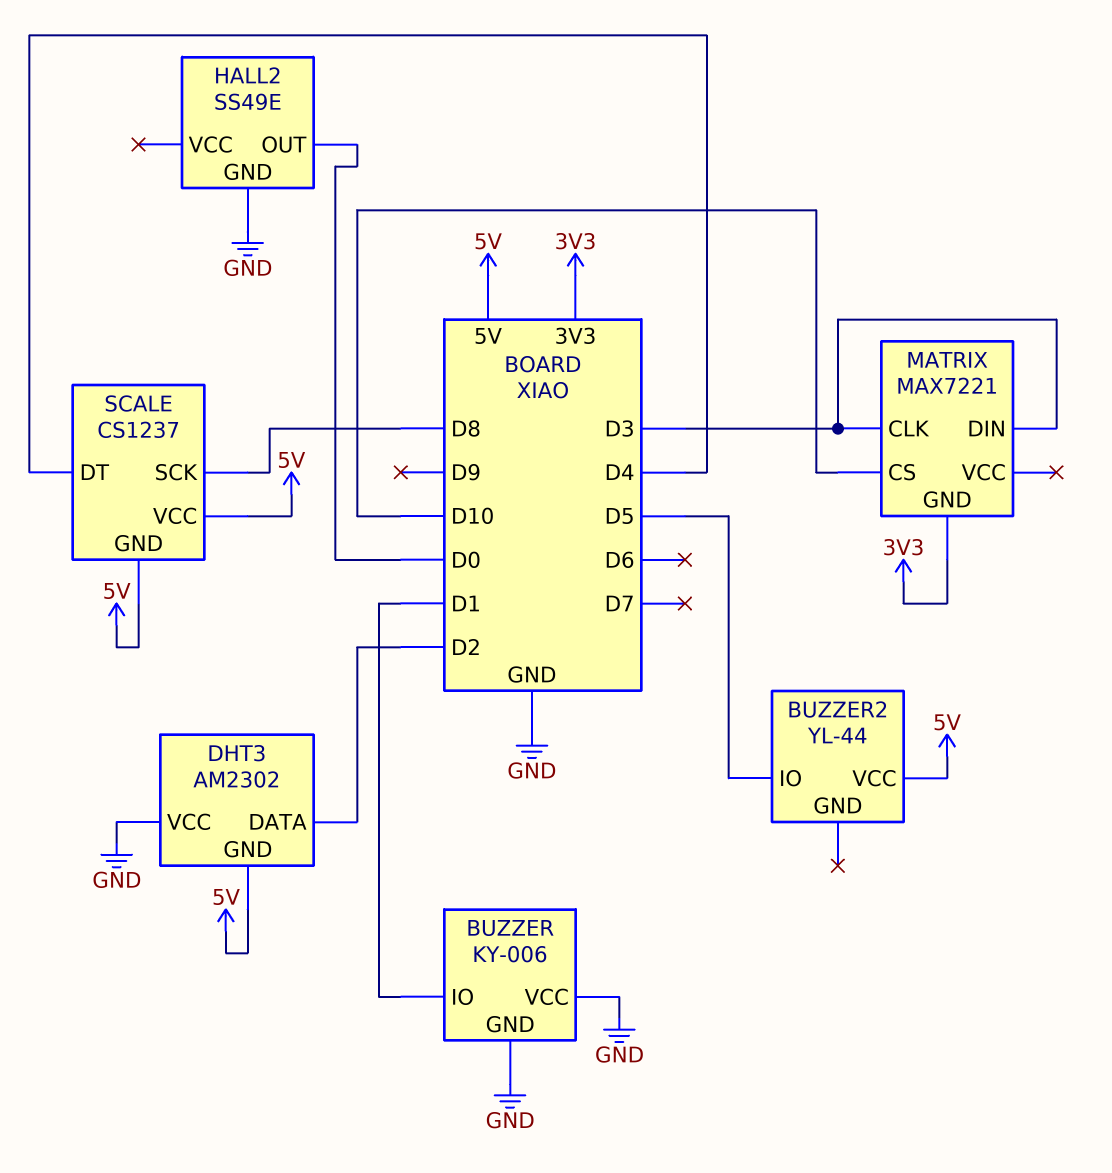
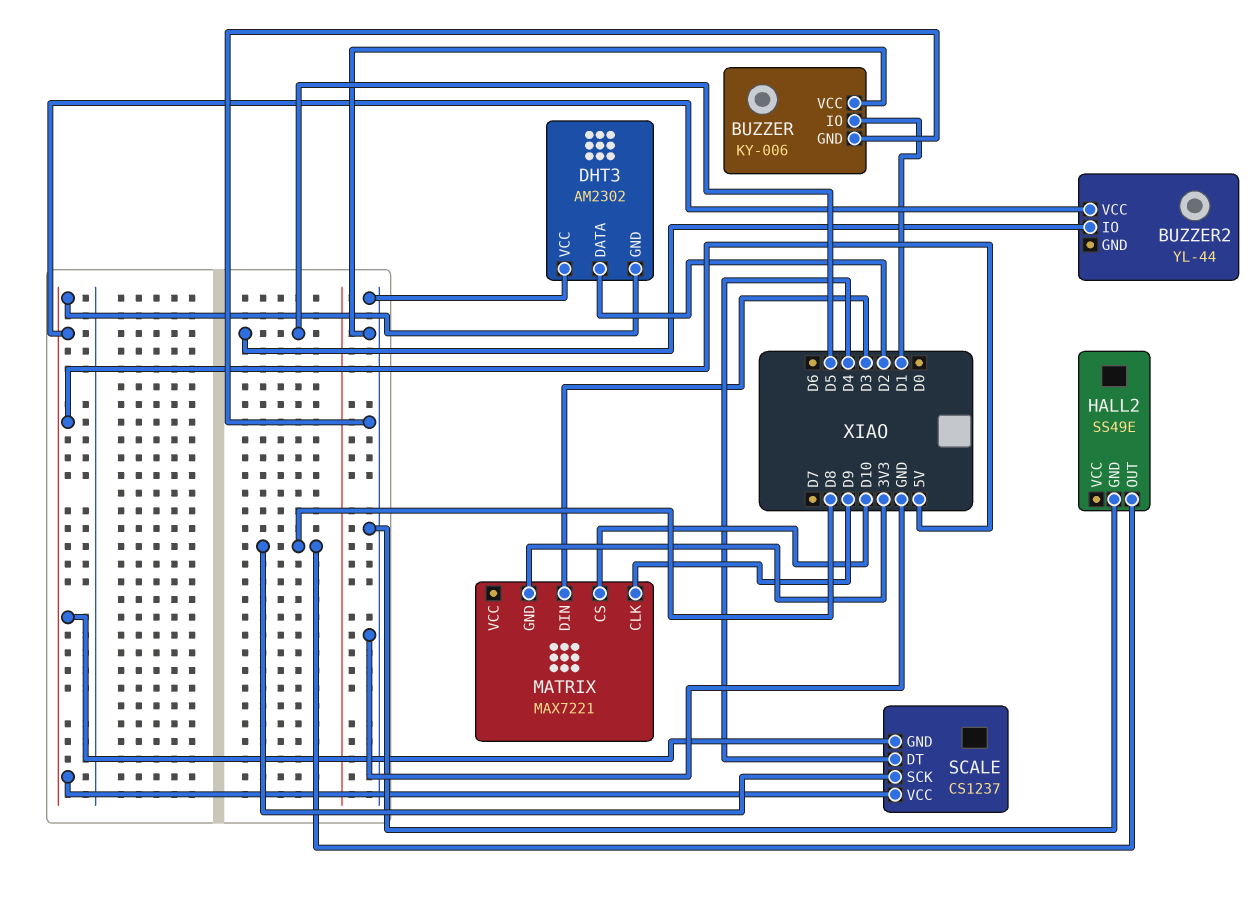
HALL2 pin OUT: D0 -> D8
MATRIX pin CLK: D3 -> D9

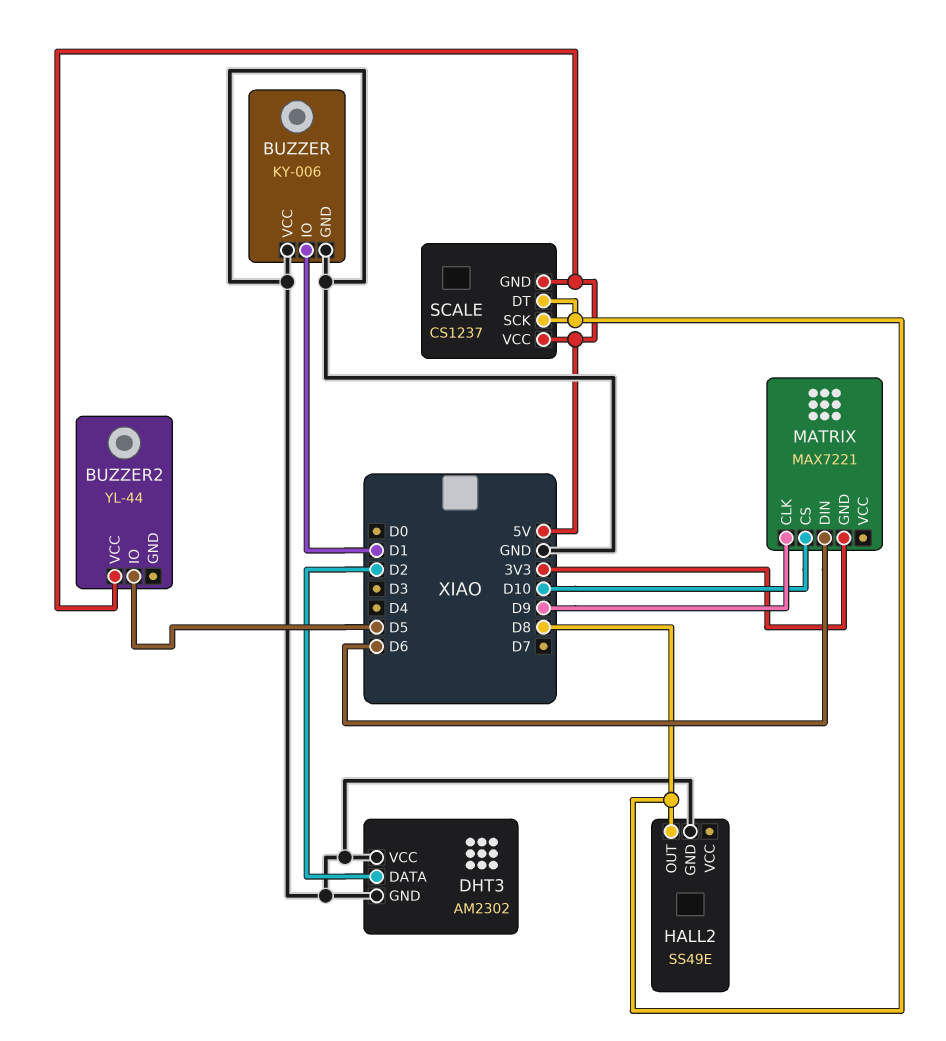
DHT3 pin GND: 5V -> GND
MATRIX pin DIN: D3 -> D6
SCALE pin DT: D4 -> D8

